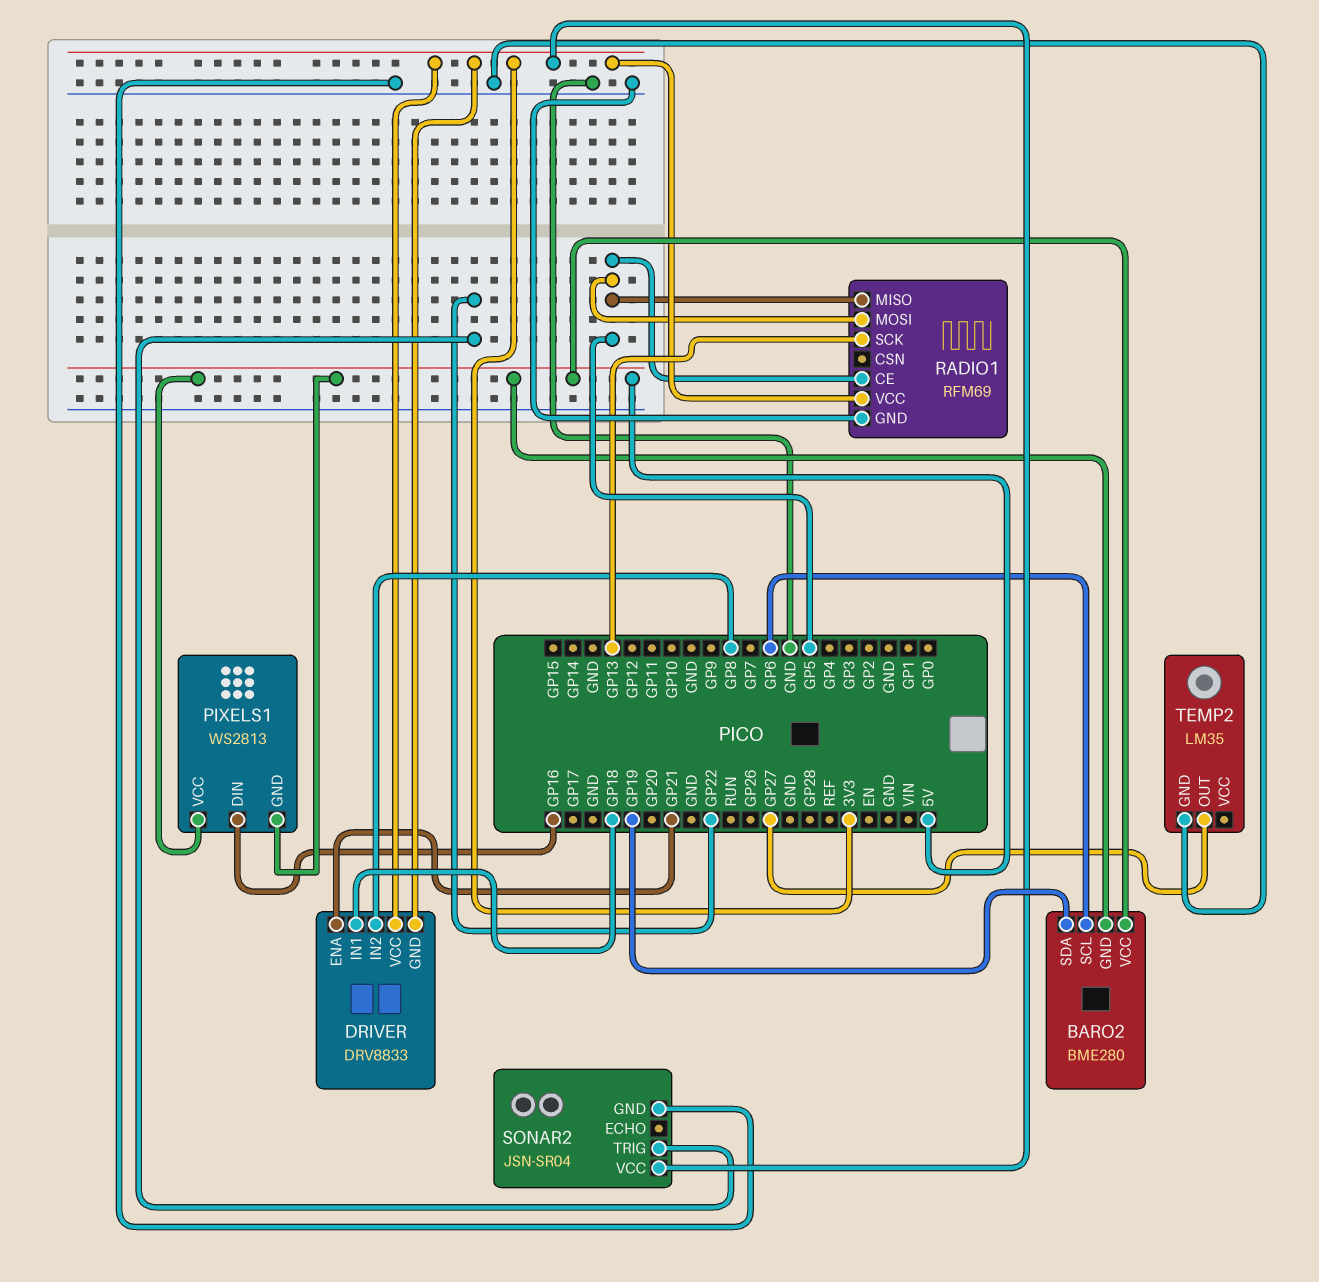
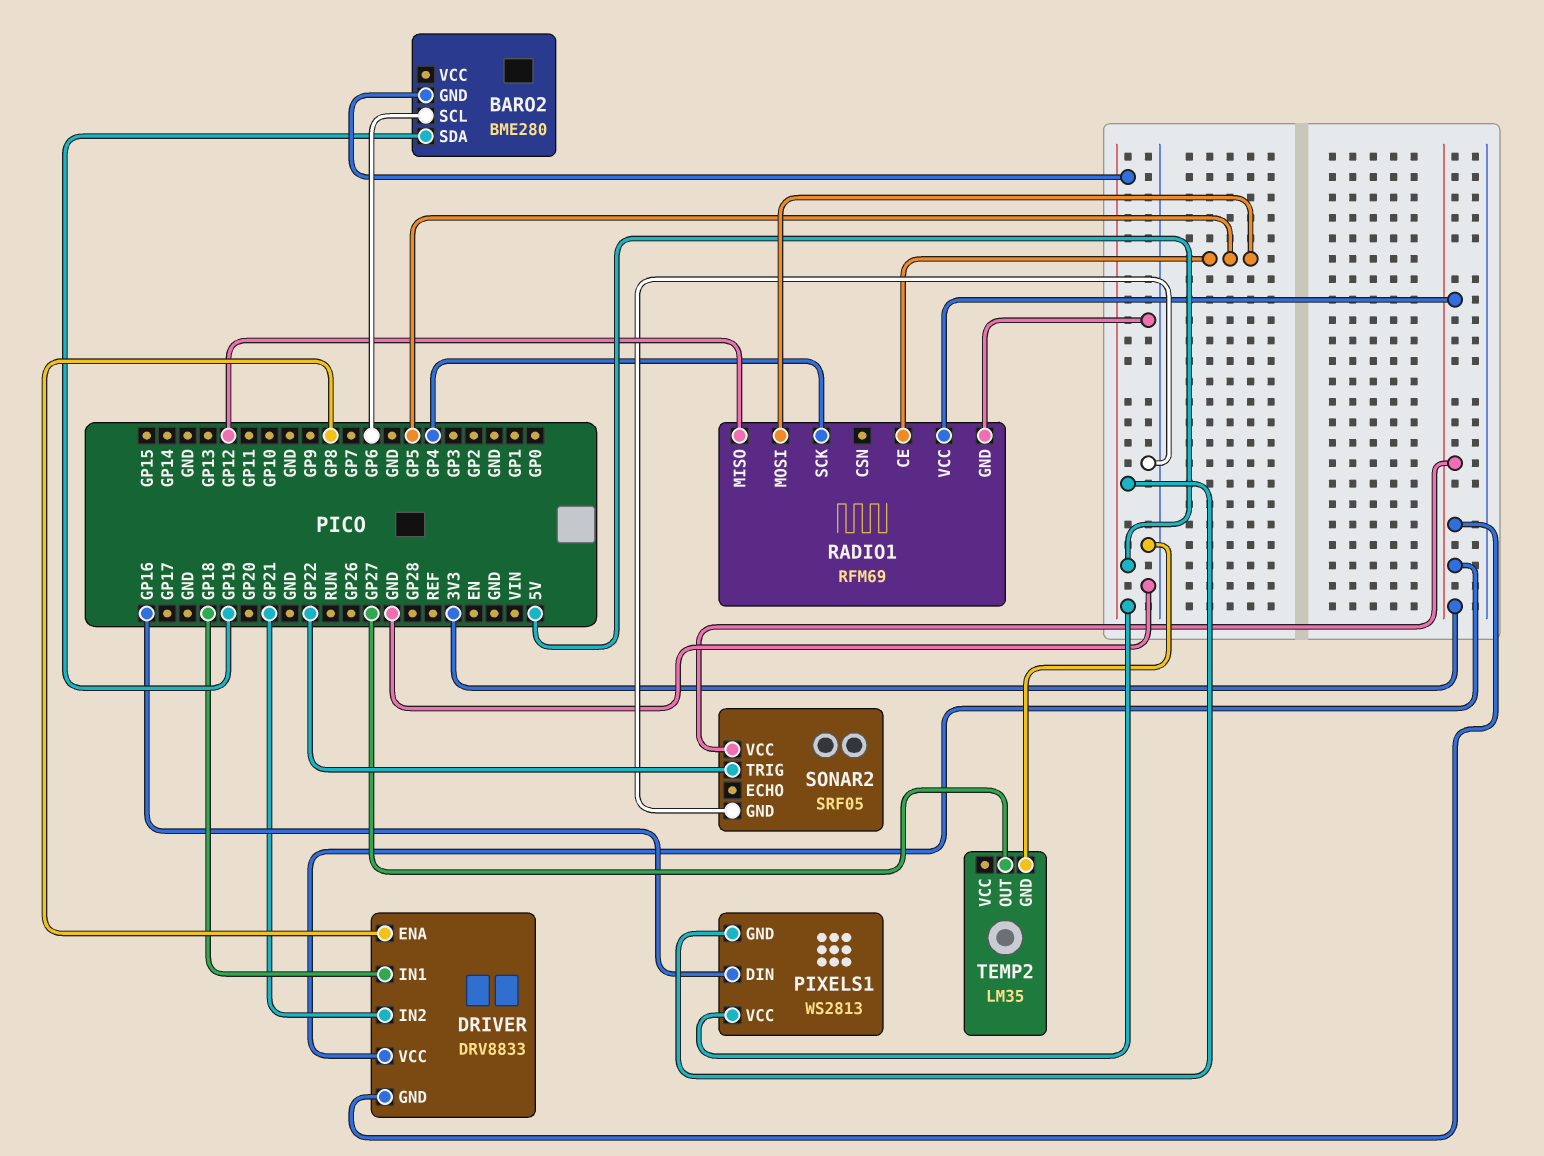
BARO2 pin VCC: 5V -> none
DRIVER pin ENA: GP21 -> GP8
DRIVER pin IN2: GP8 -> GP21
RADIO1 pin MISO: GP5 -> GP12
RADIO1 pin SCK: GP13 -> GP4
SONAR2: JSN-SR04 -> SRF05

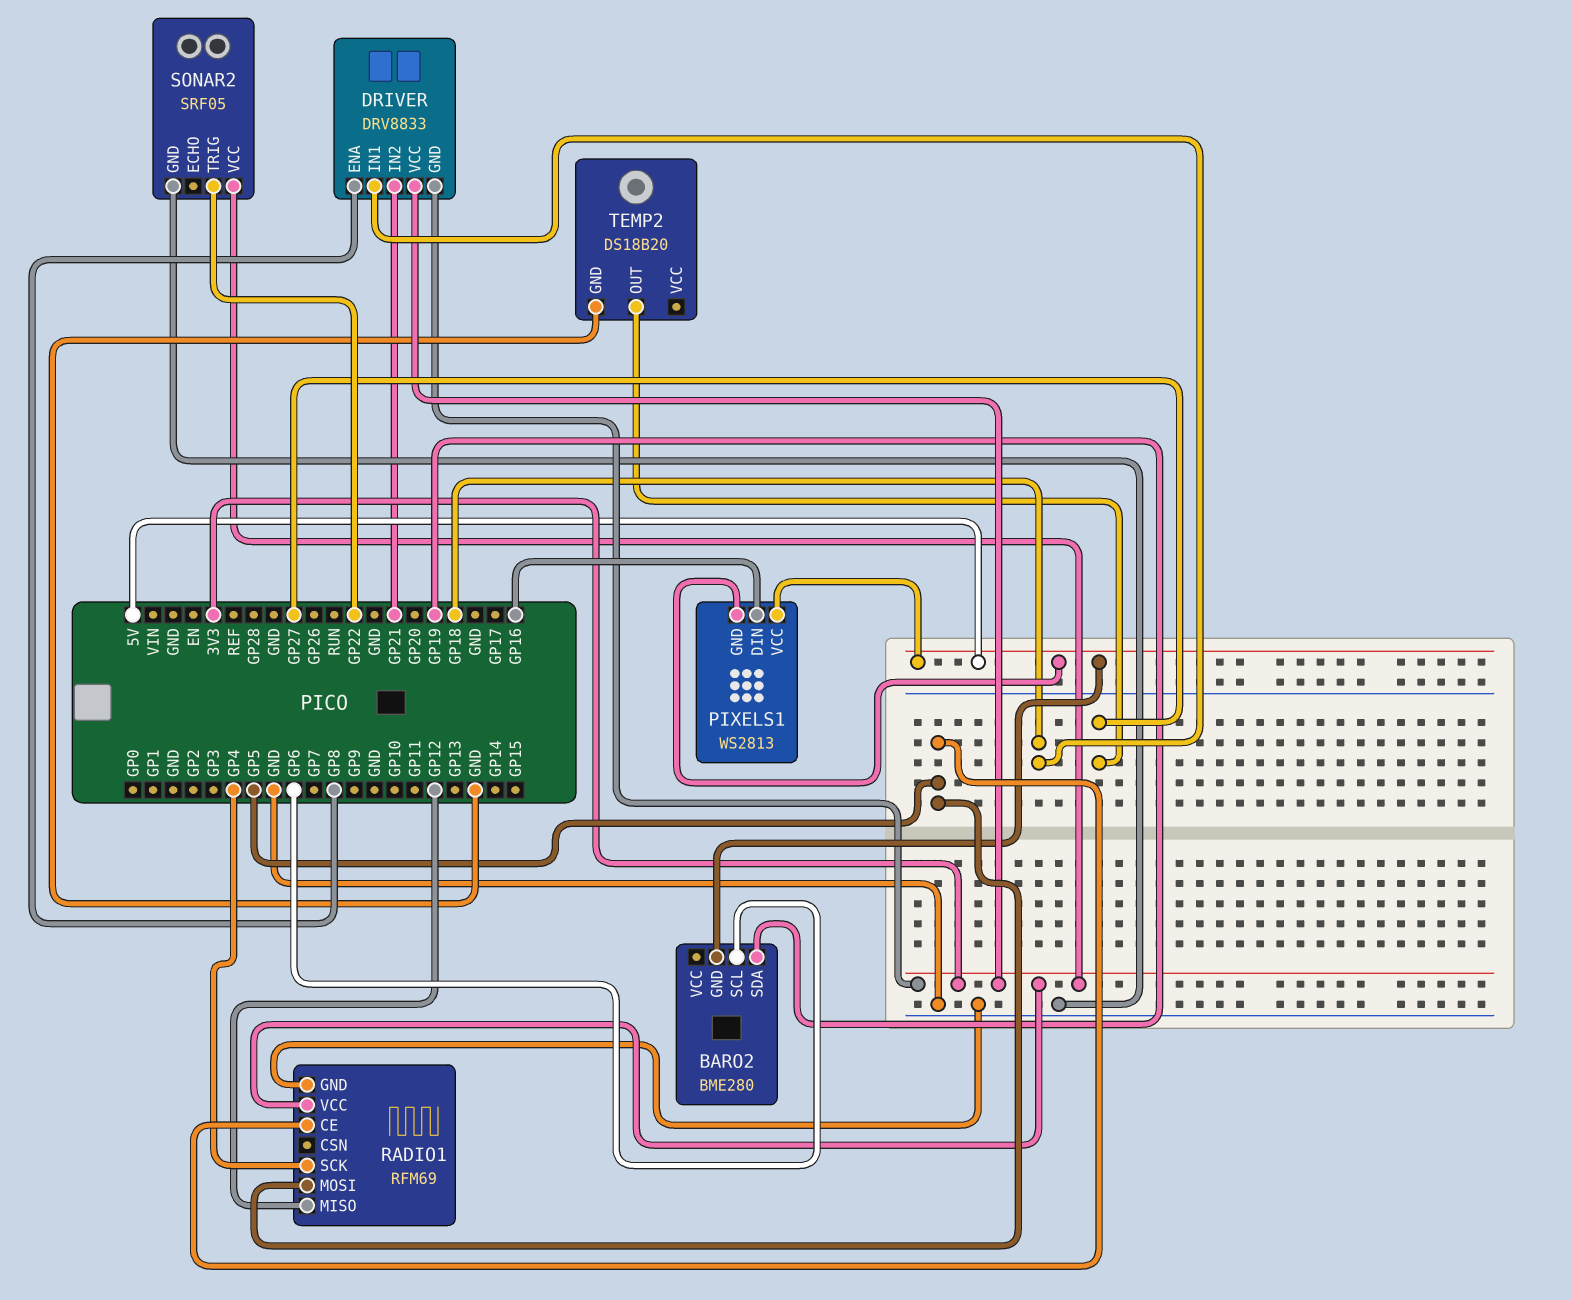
TEMP2: LM35 -> DS18B20

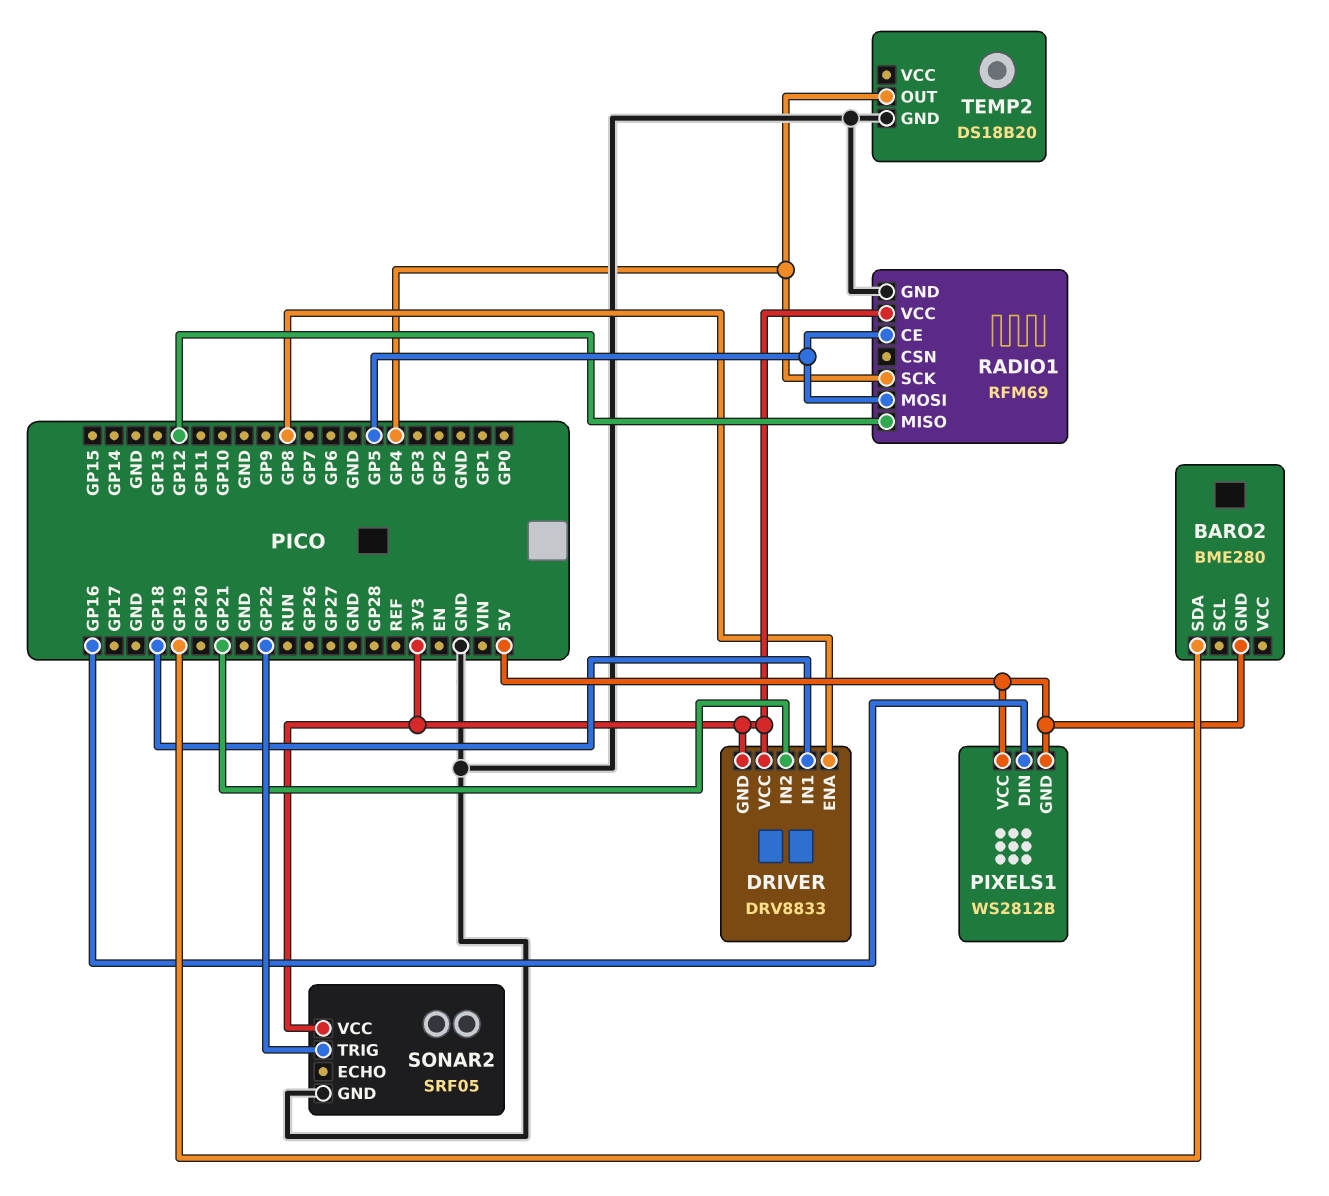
BARO2 pin SCL: GP6 -> none
PIXELS1: WS2813 -> WS2812B
TEMP2 pin OUT: GP27 -> GP4

